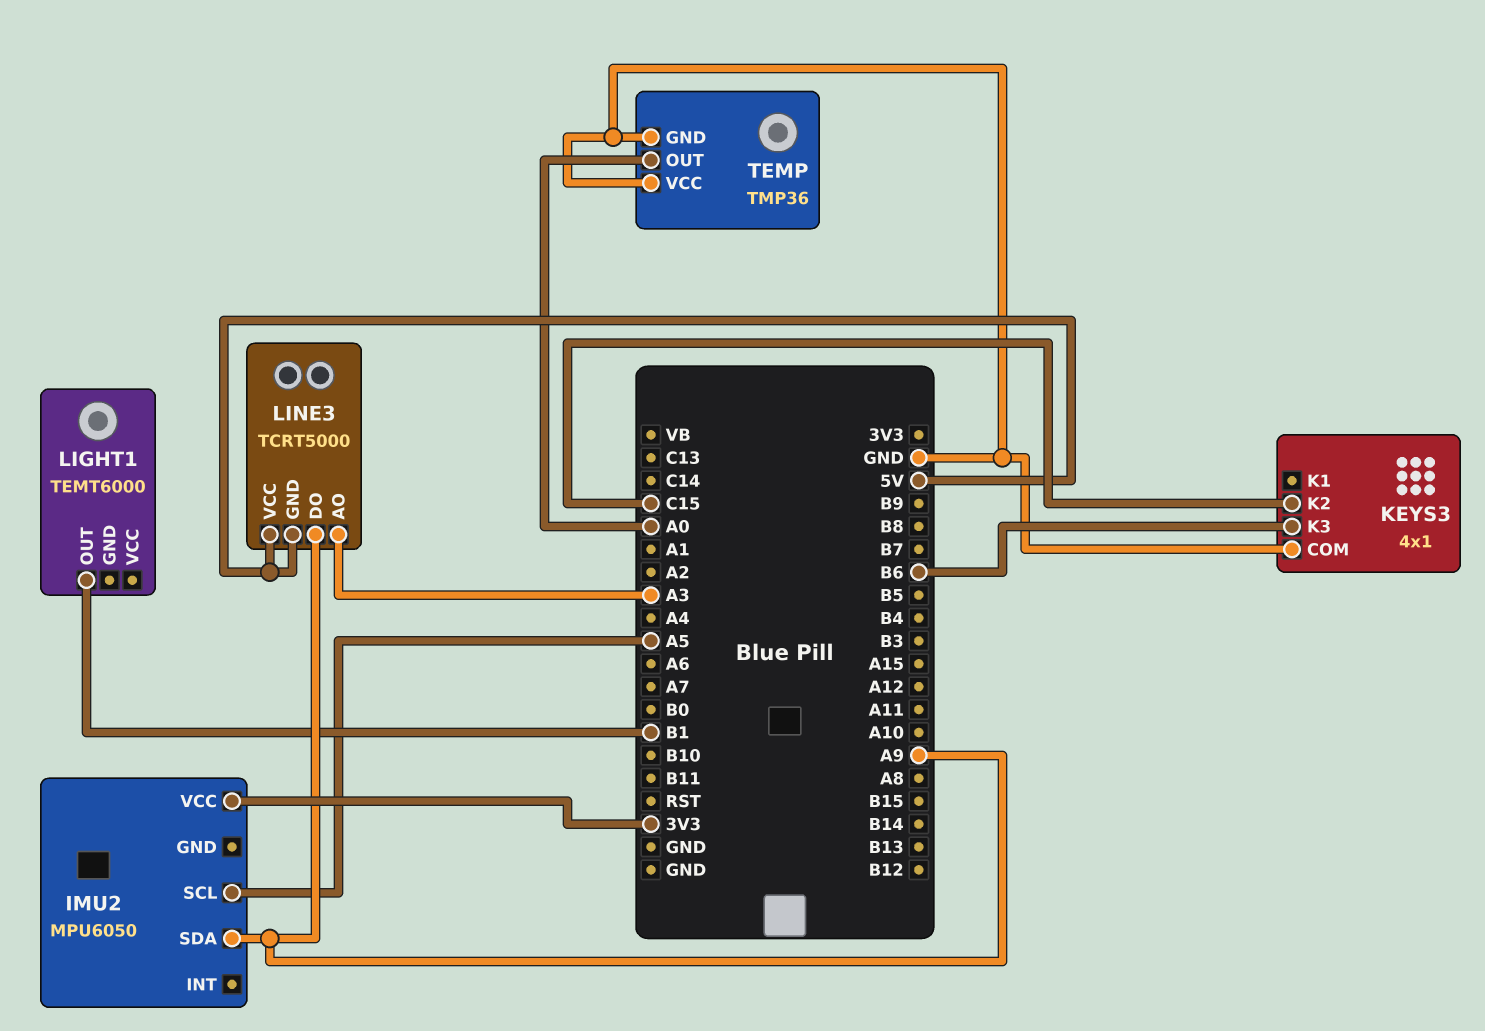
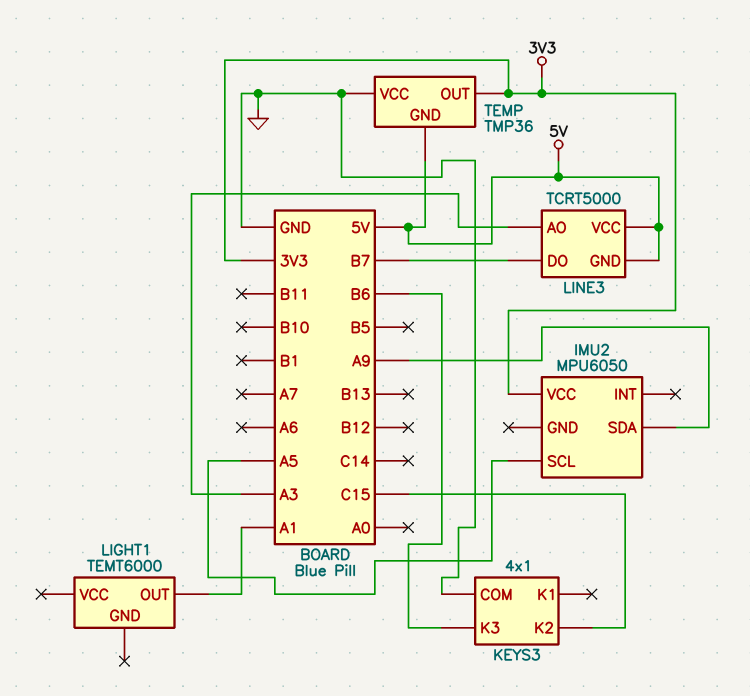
LIGHT1 pin OUT: B1 -> A1
LINE3 pin DO: A9 -> B7
TEMP pin GND: GND -> 5V
TEMP pin OUT: A0 -> 3V3

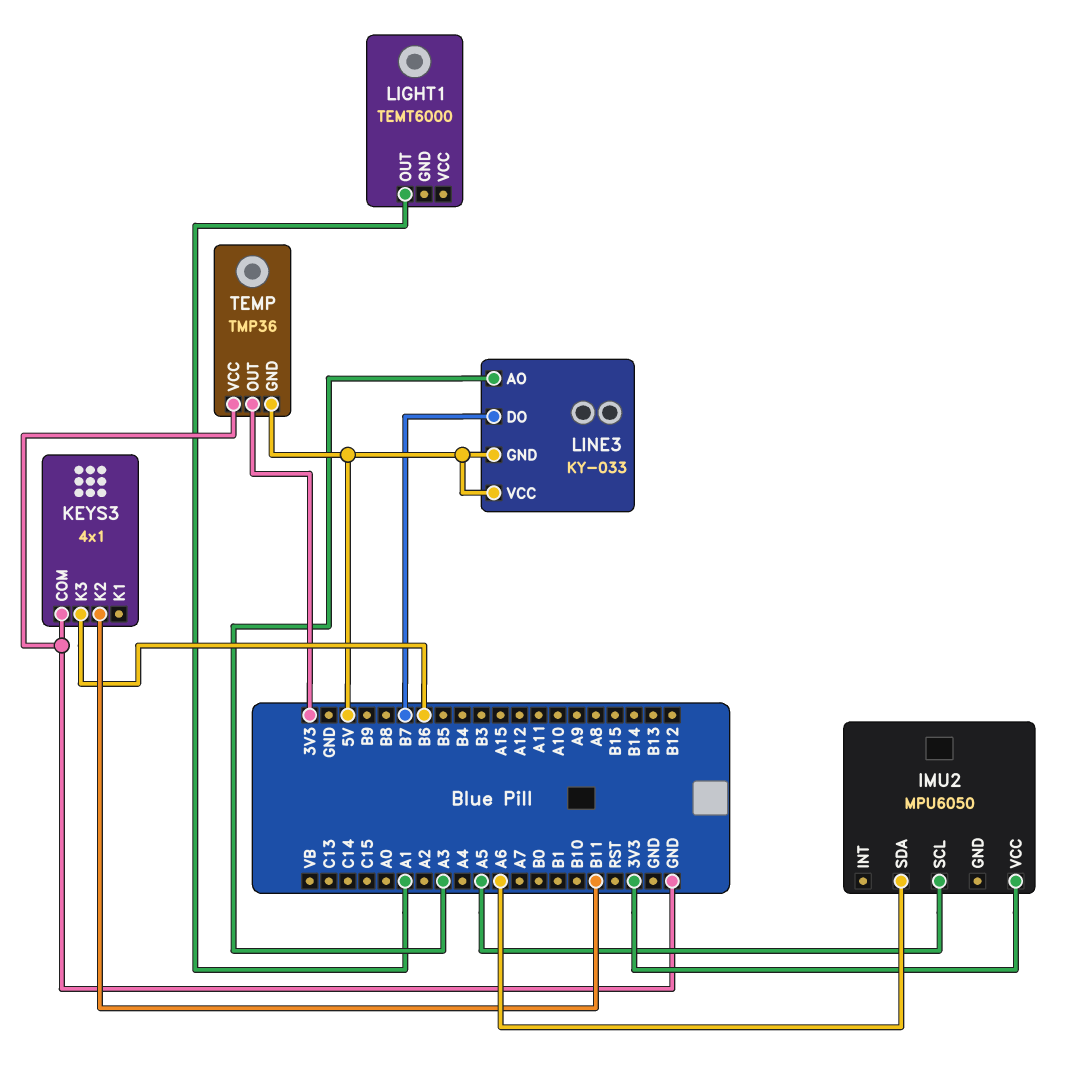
IMU2 pin SDA: A9 -> A6
KEYS3 pin K2: C15 -> B11
LINE3: TCRT5000 -> KY-033

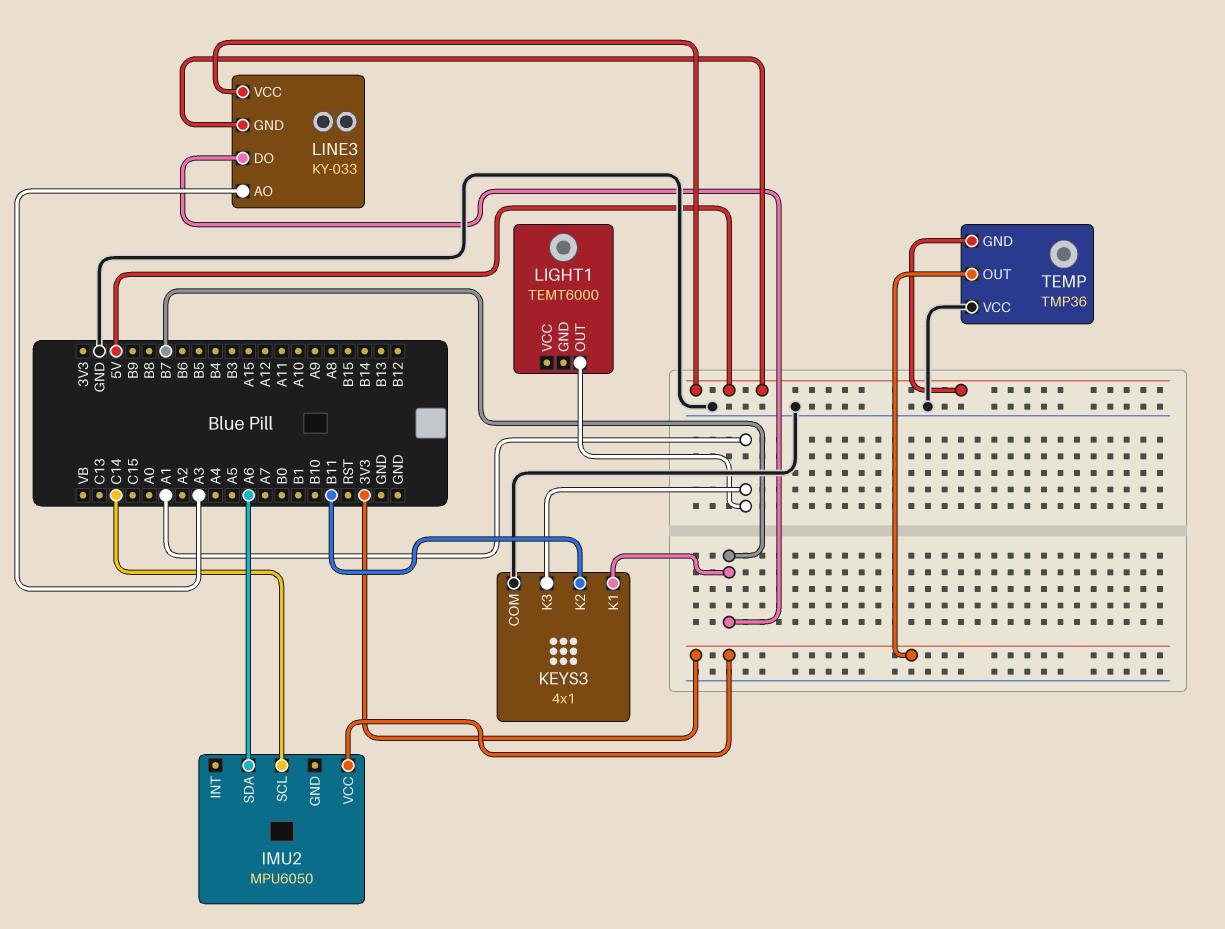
IMU2 pin SCL: A5 -> C14
KEYS3 pin K1: none -> B7
KEYS3 pin K3: B6 -> A1

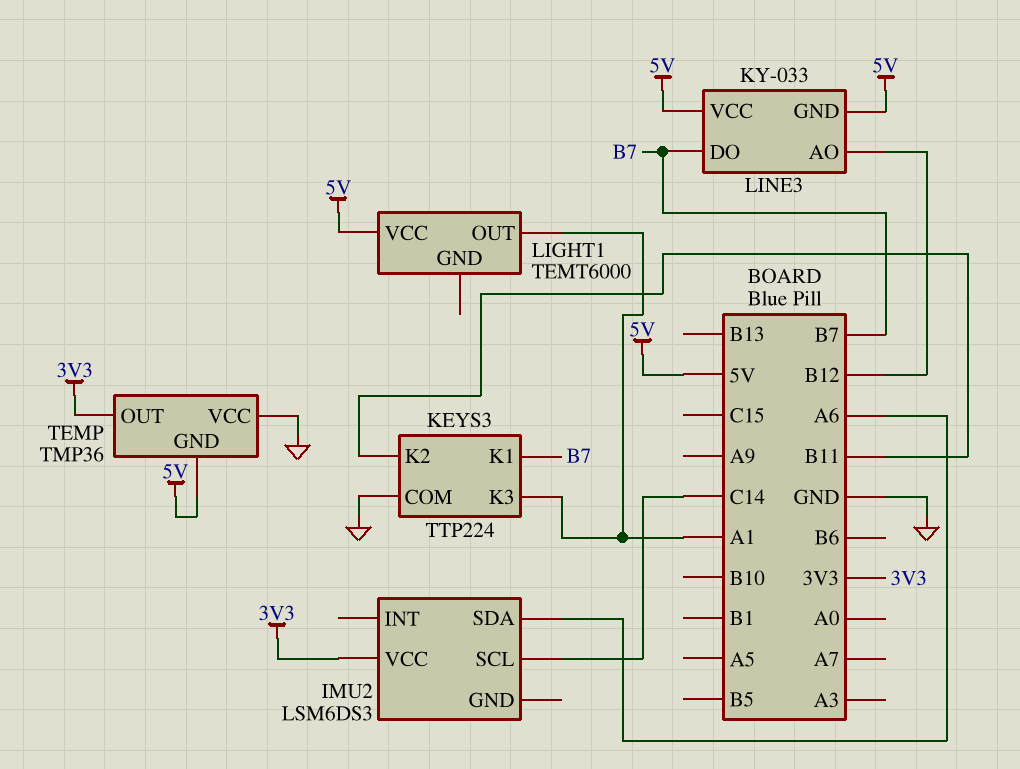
IMU2: MPU6050 -> LSM6DS3
KEYS3: 4x1 -> TTP224
LIGHT1 pin VCC: none -> 5V
LINE3 pin AO: A3 -> B12

